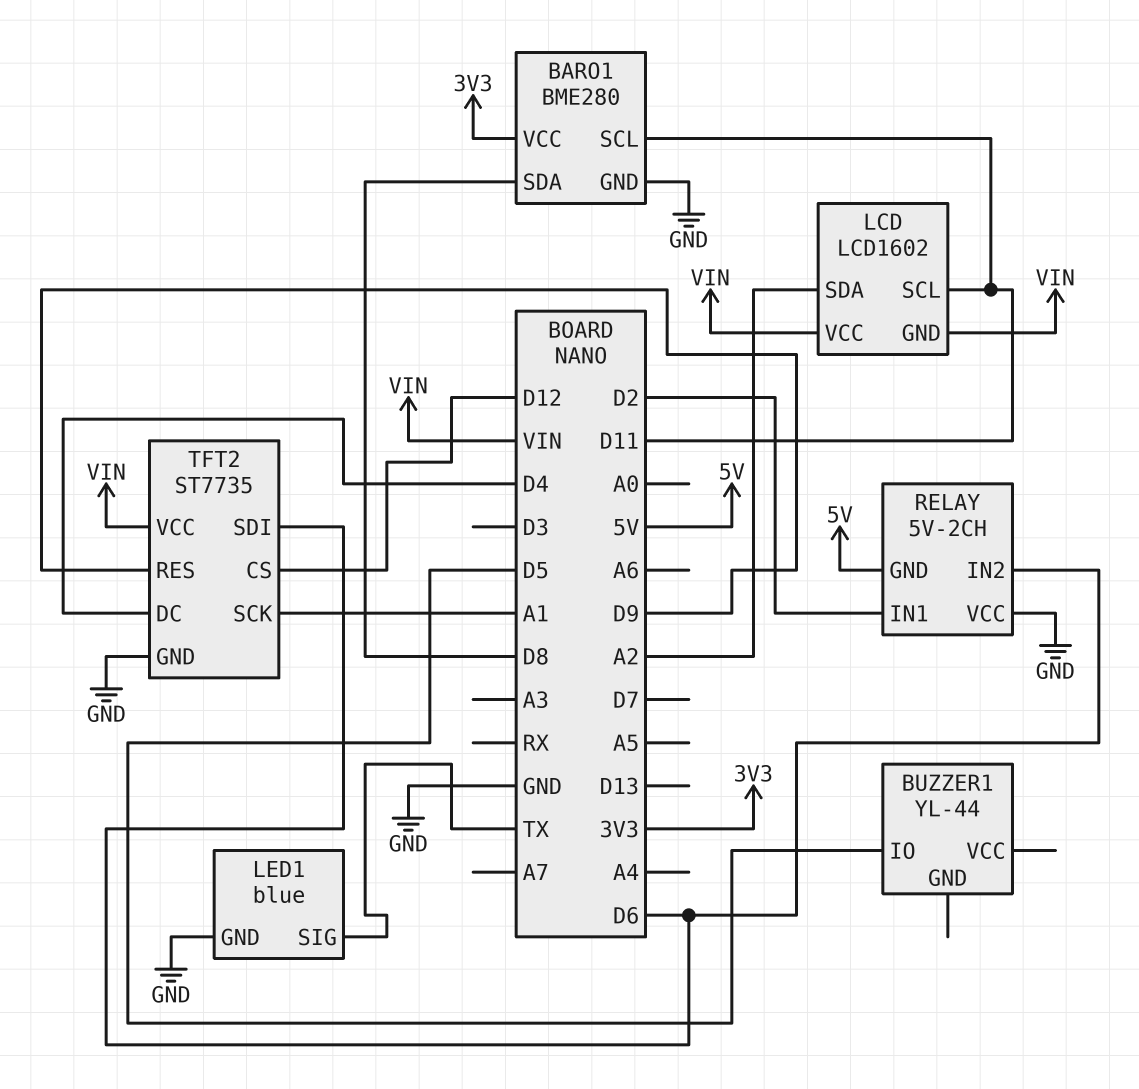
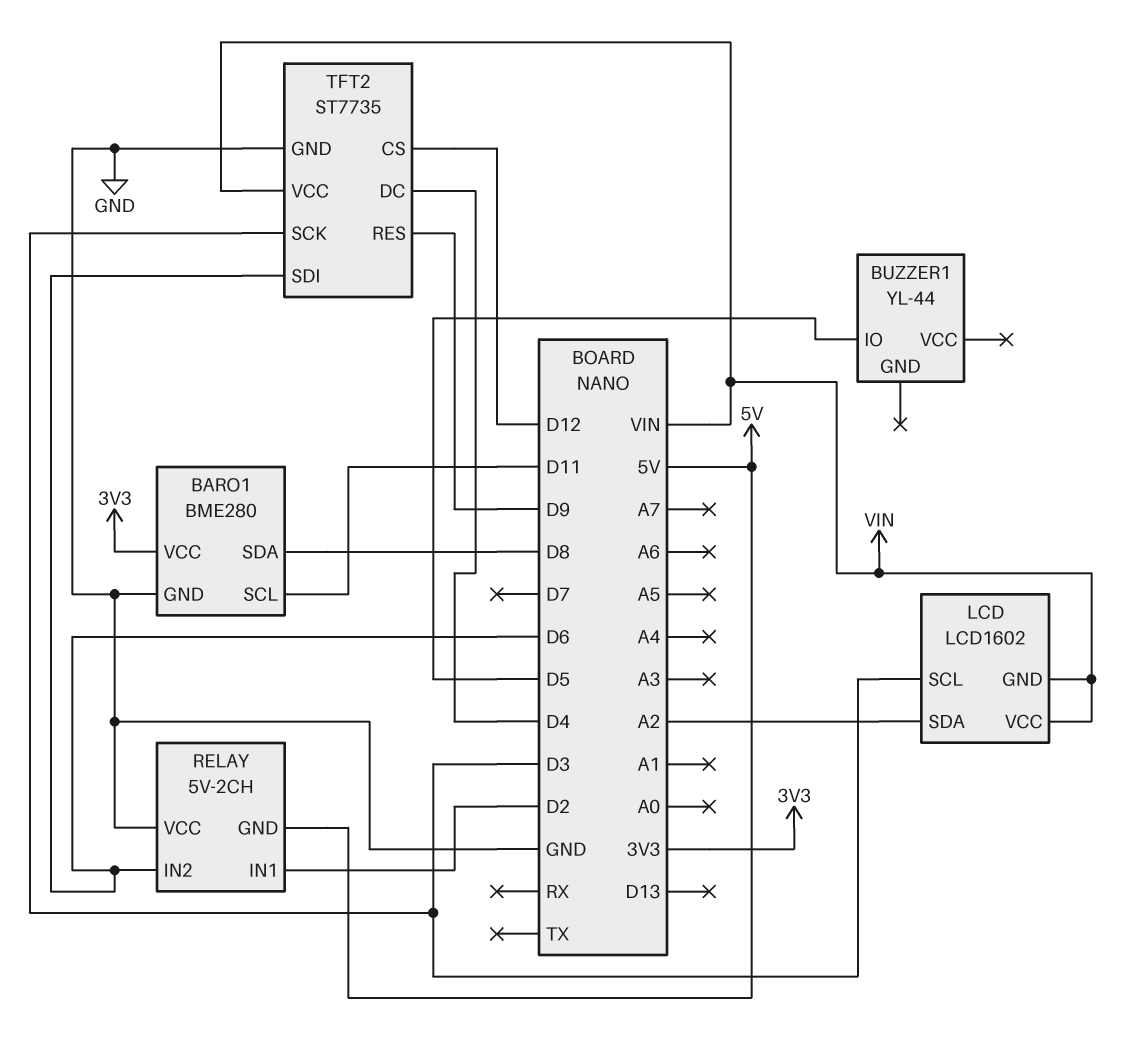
LCD pin SCL: D11 -> D3
LED1: blue -> none
LED1 pin GND: GND -> none
LED1 pin SIG: TX -> none
TFT2 pin SCK: A1 -> D3

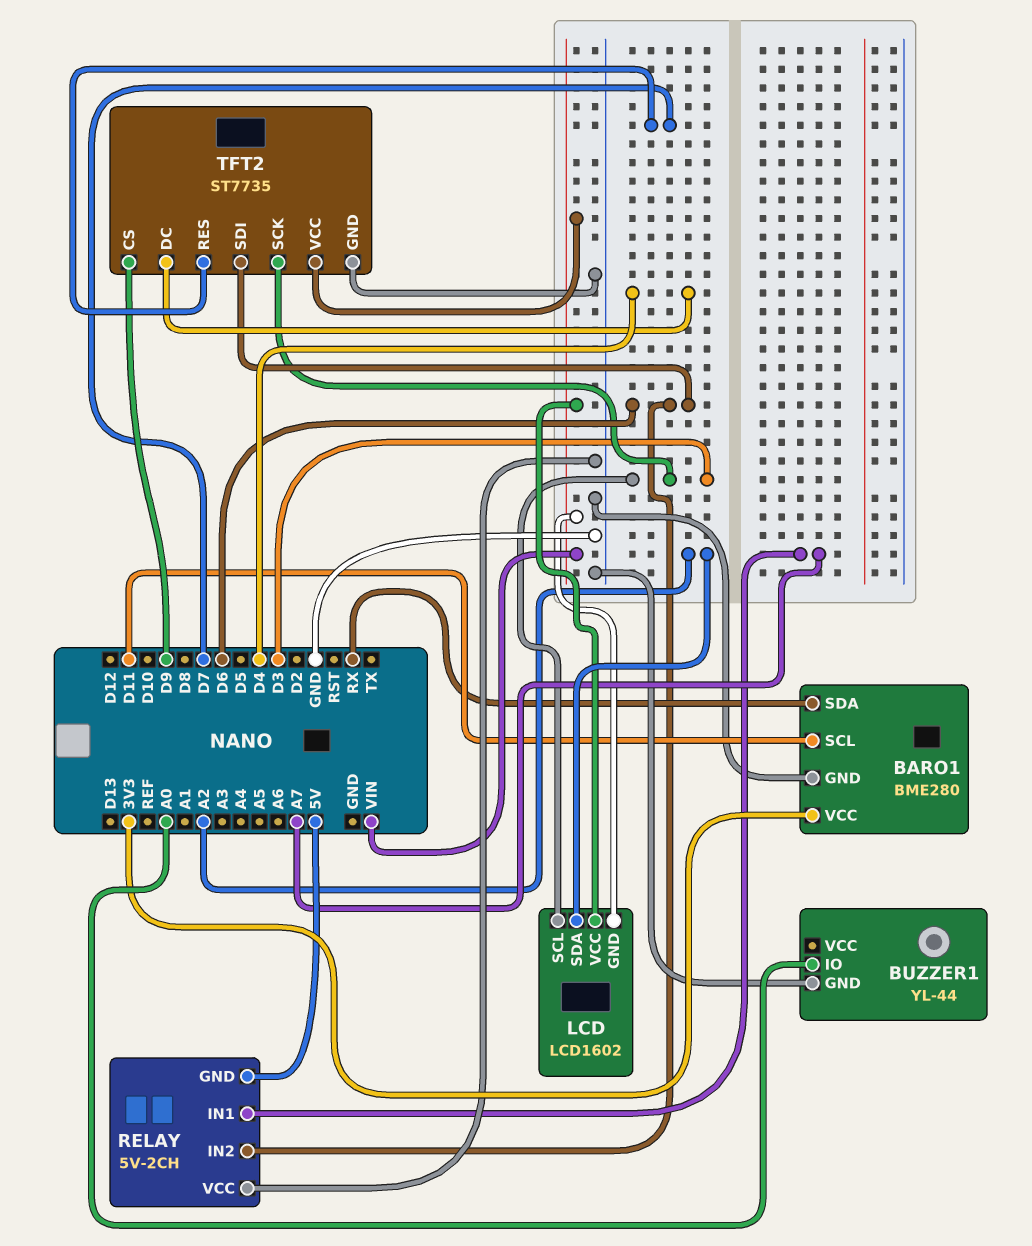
BARO1 pin SDA: D8 -> RX
BUZZER1 pin GND: none -> GND
BUZZER1 pin IO: D5 -> A0
RELAY pin IN1: D2 -> A7
TFT2 pin CS: D12 -> D9
TFT2 pin RES: D9 -> D7

